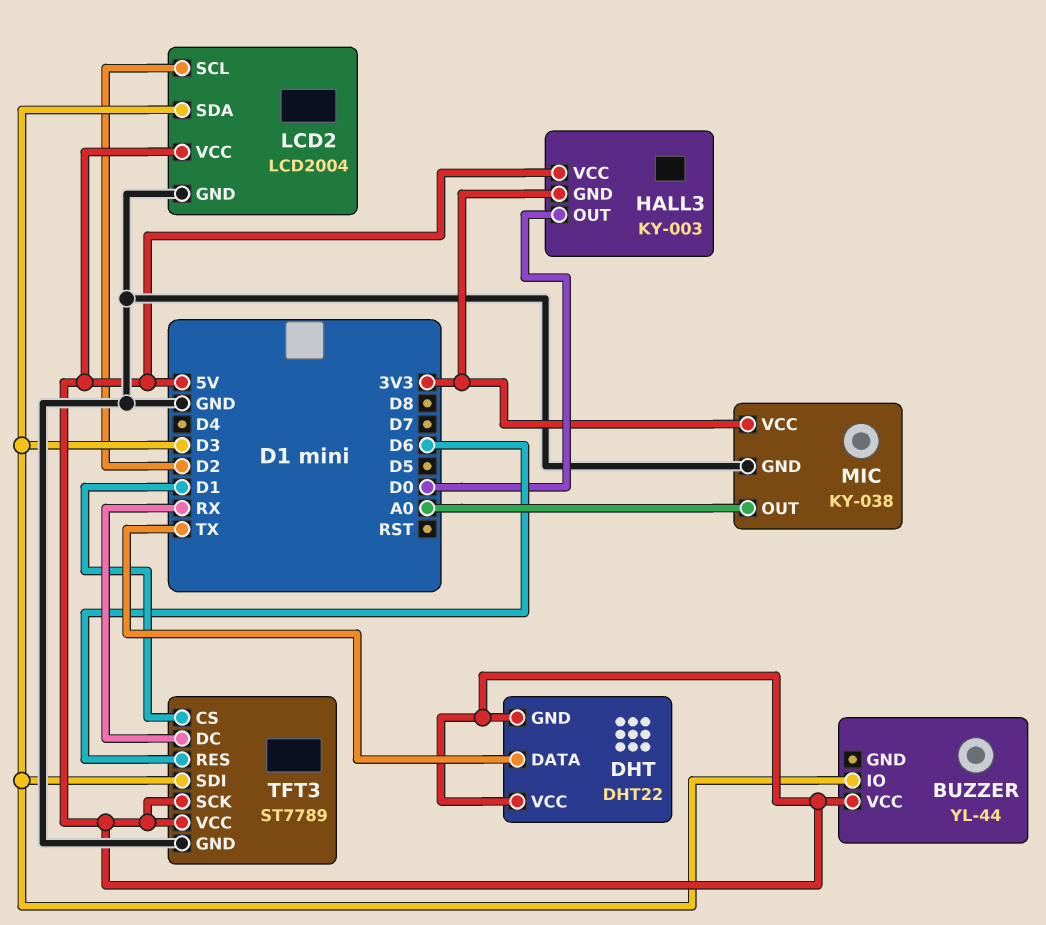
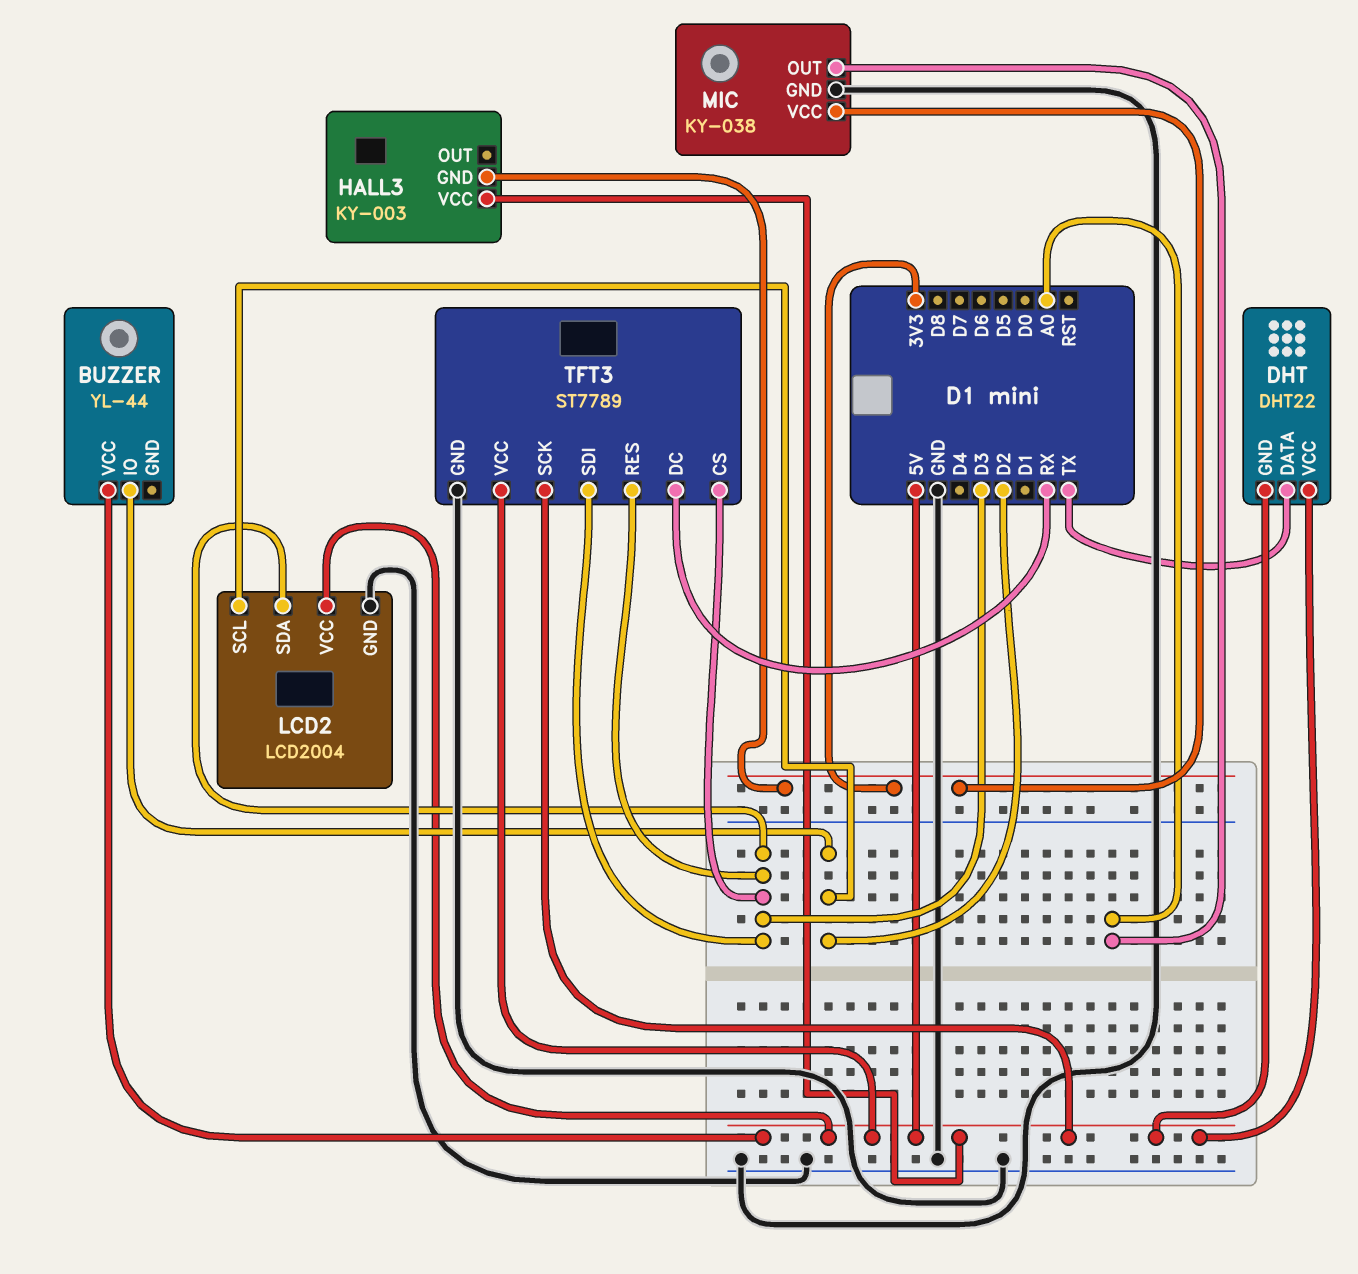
BUZZER pin IO: D3 -> D2
HALL3 pin OUT: D0 -> none
TFT3 pin CS: D1 -> D3
TFT3 pin RES: D6 -> D3

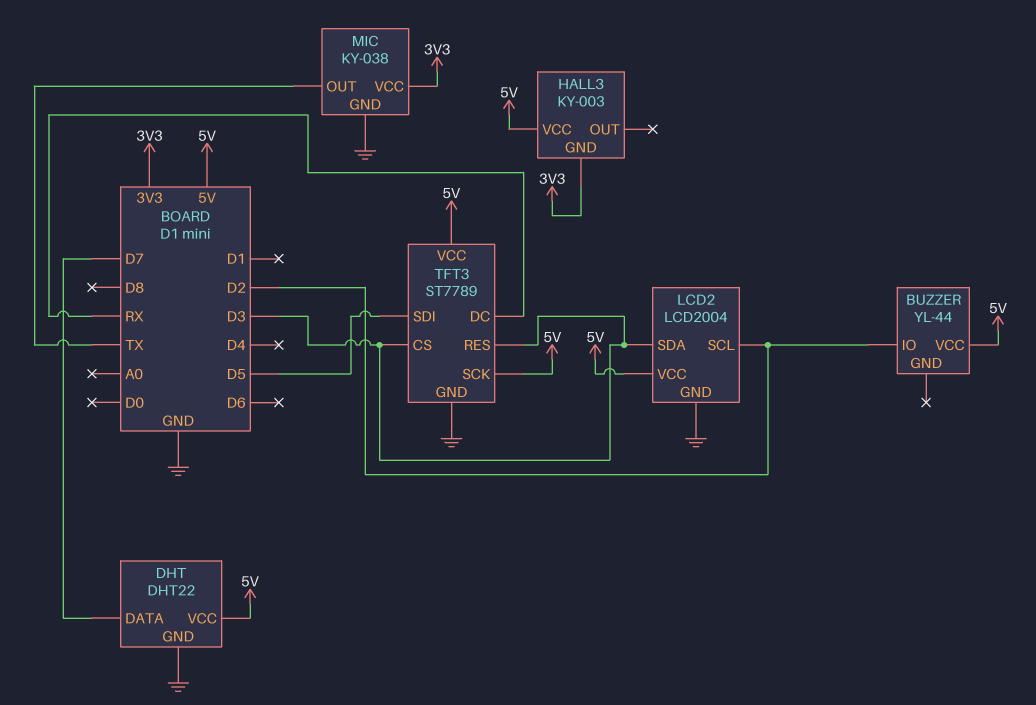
DHT pin DATA: TX -> D7
DHT pin GND: 5V -> GND
MIC pin OUT: A0 -> TX
TFT3 pin SDI: D3 -> D5

